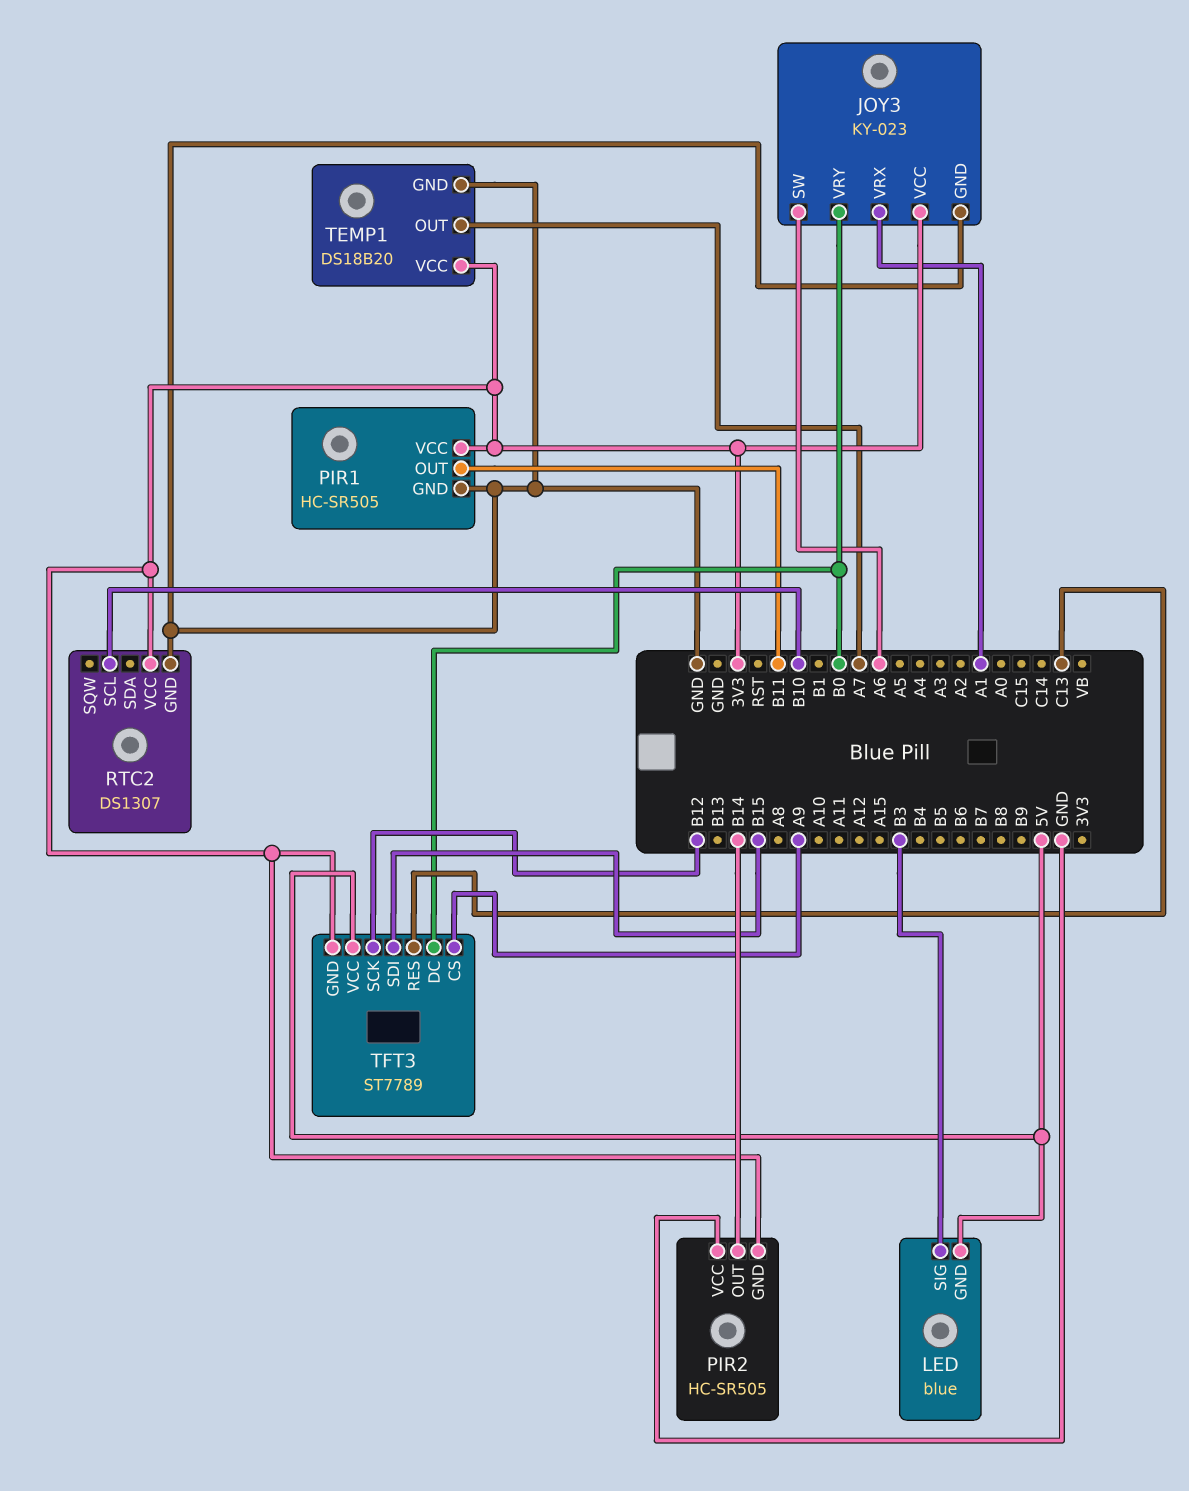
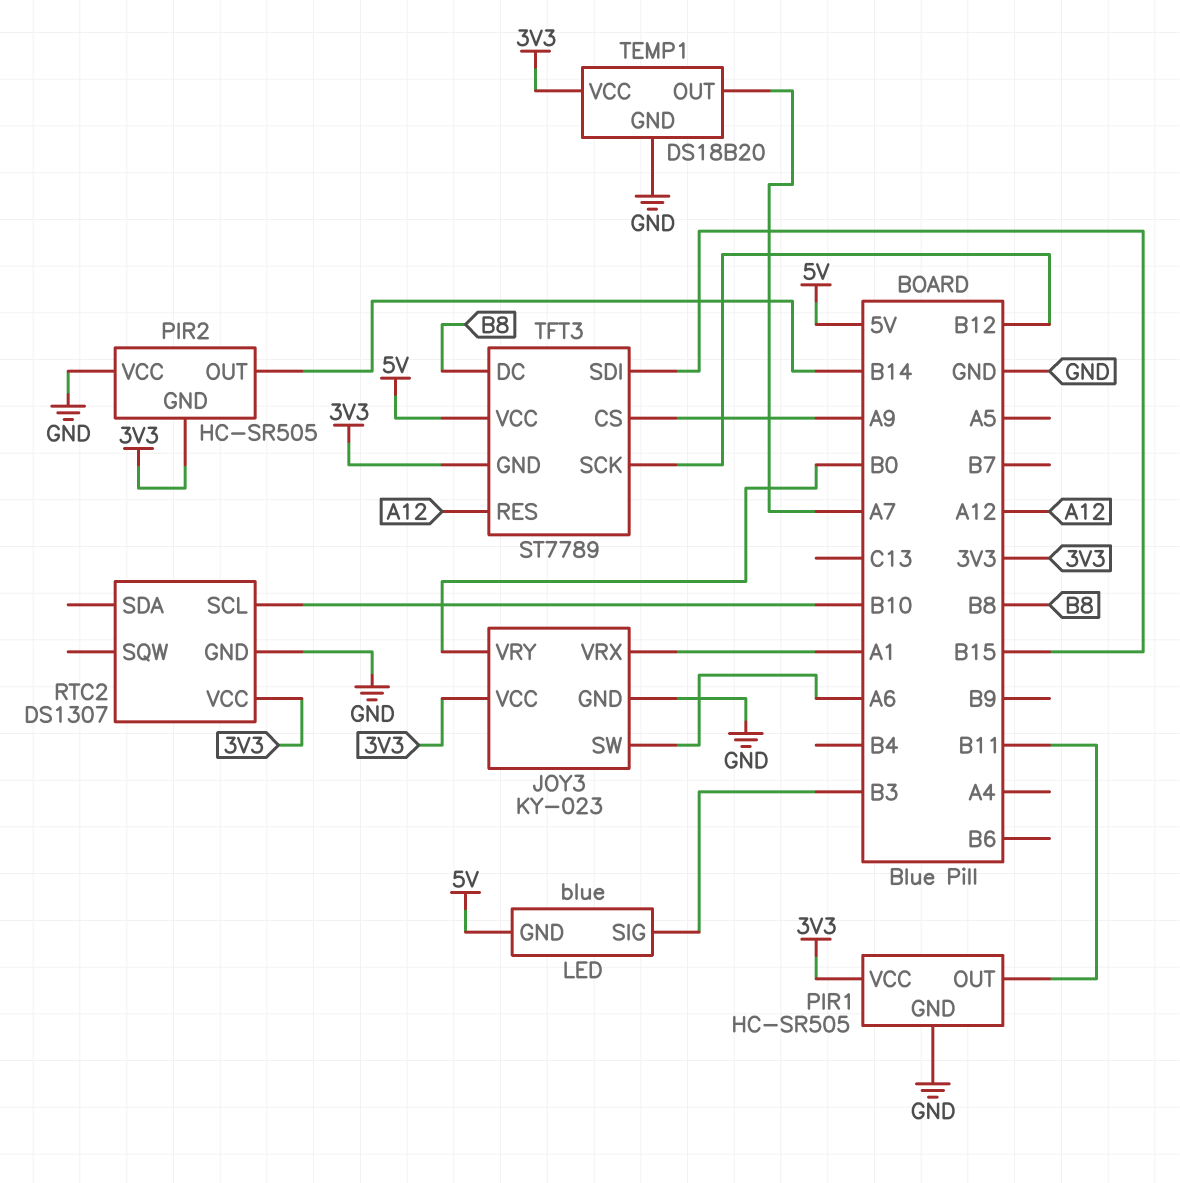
TFT3 pin DC: B0 -> B8
TFT3 pin RES: C13 -> A12

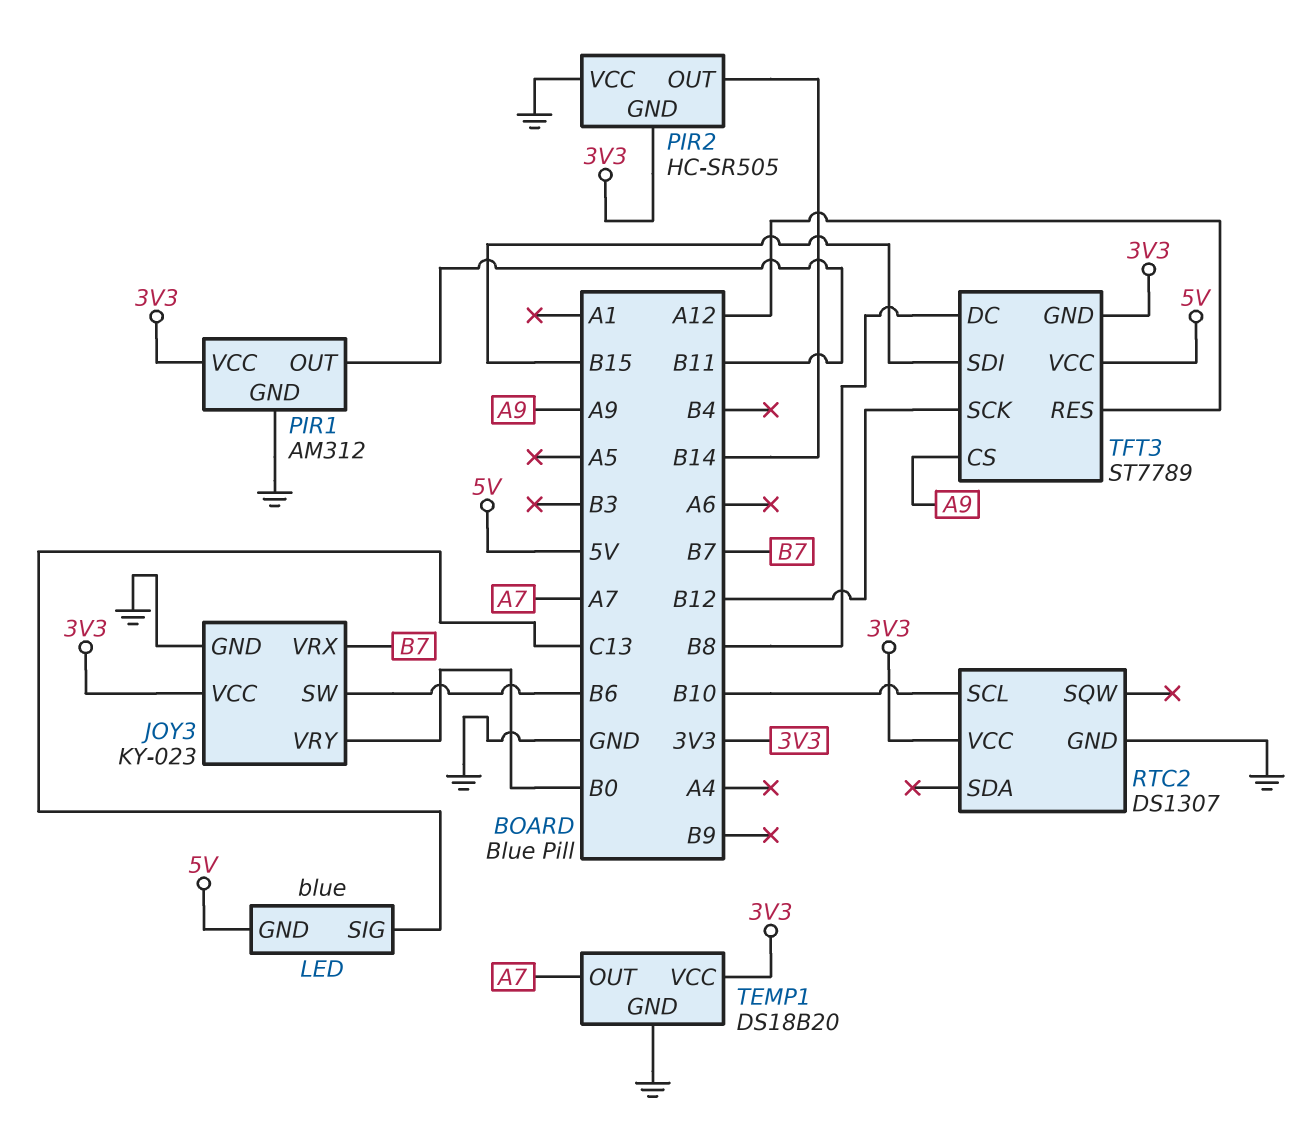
JOY3 pin SW: A6 -> B6
JOY3 pin VRX: A1 -> B7
LED pin SIG: B3 -> C13
PIR1: HC-SR505 -> AM312

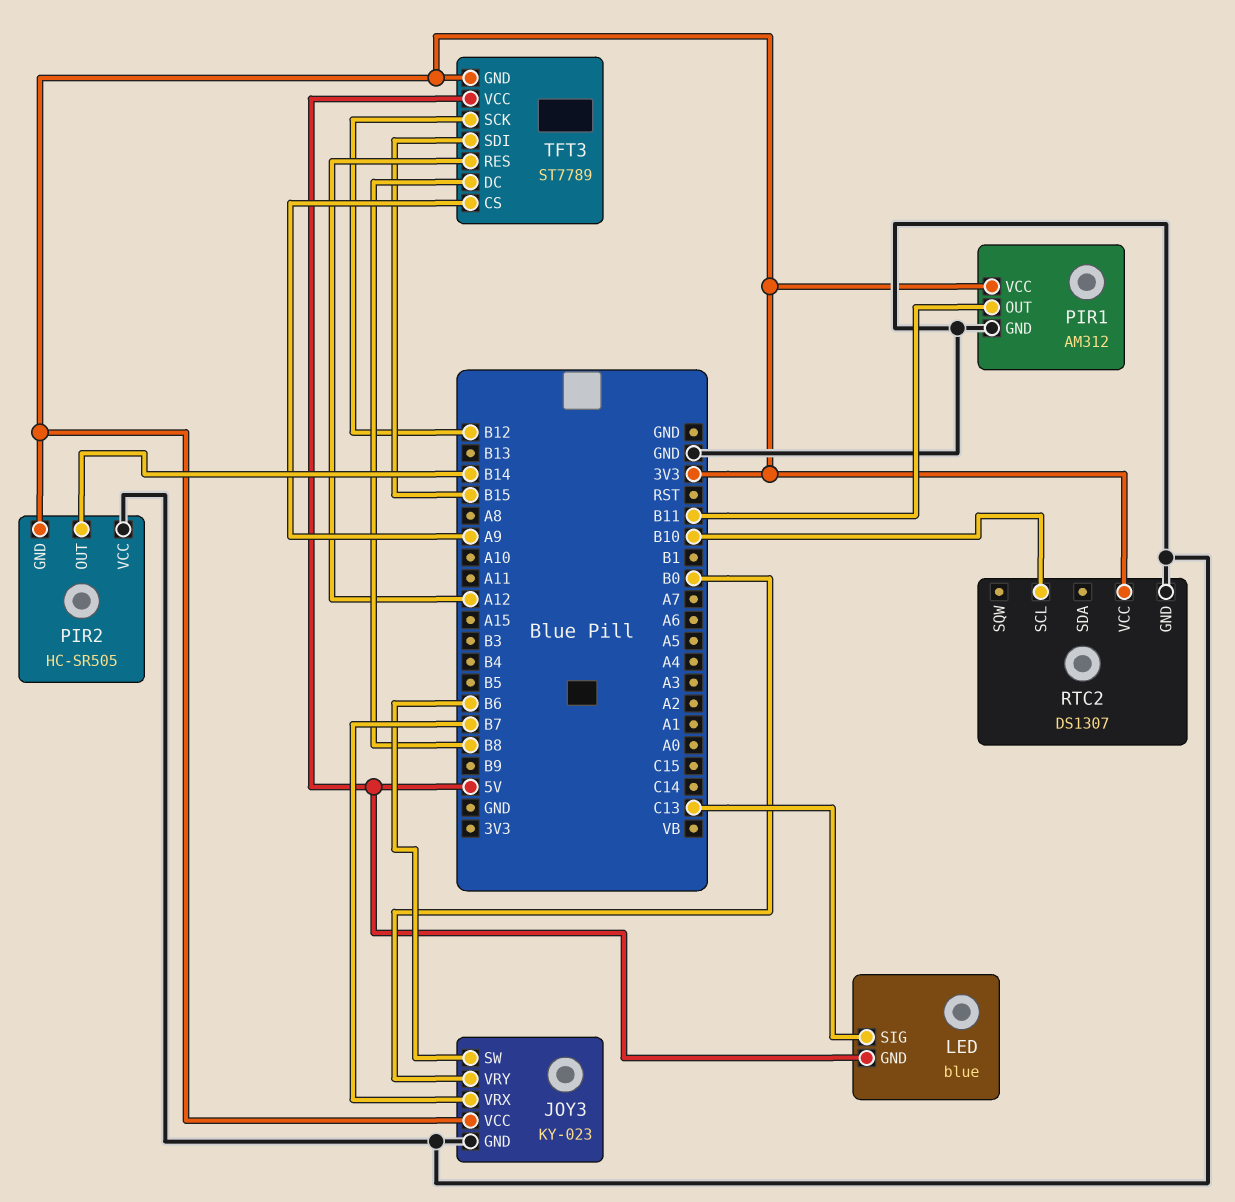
TEMP1: DS18B20 -> none
TEMP1 pin GND: GND -> none
TEMP1 pin OUT: A7 -> none
TEMP1 pin VCC: 3V3 -> none

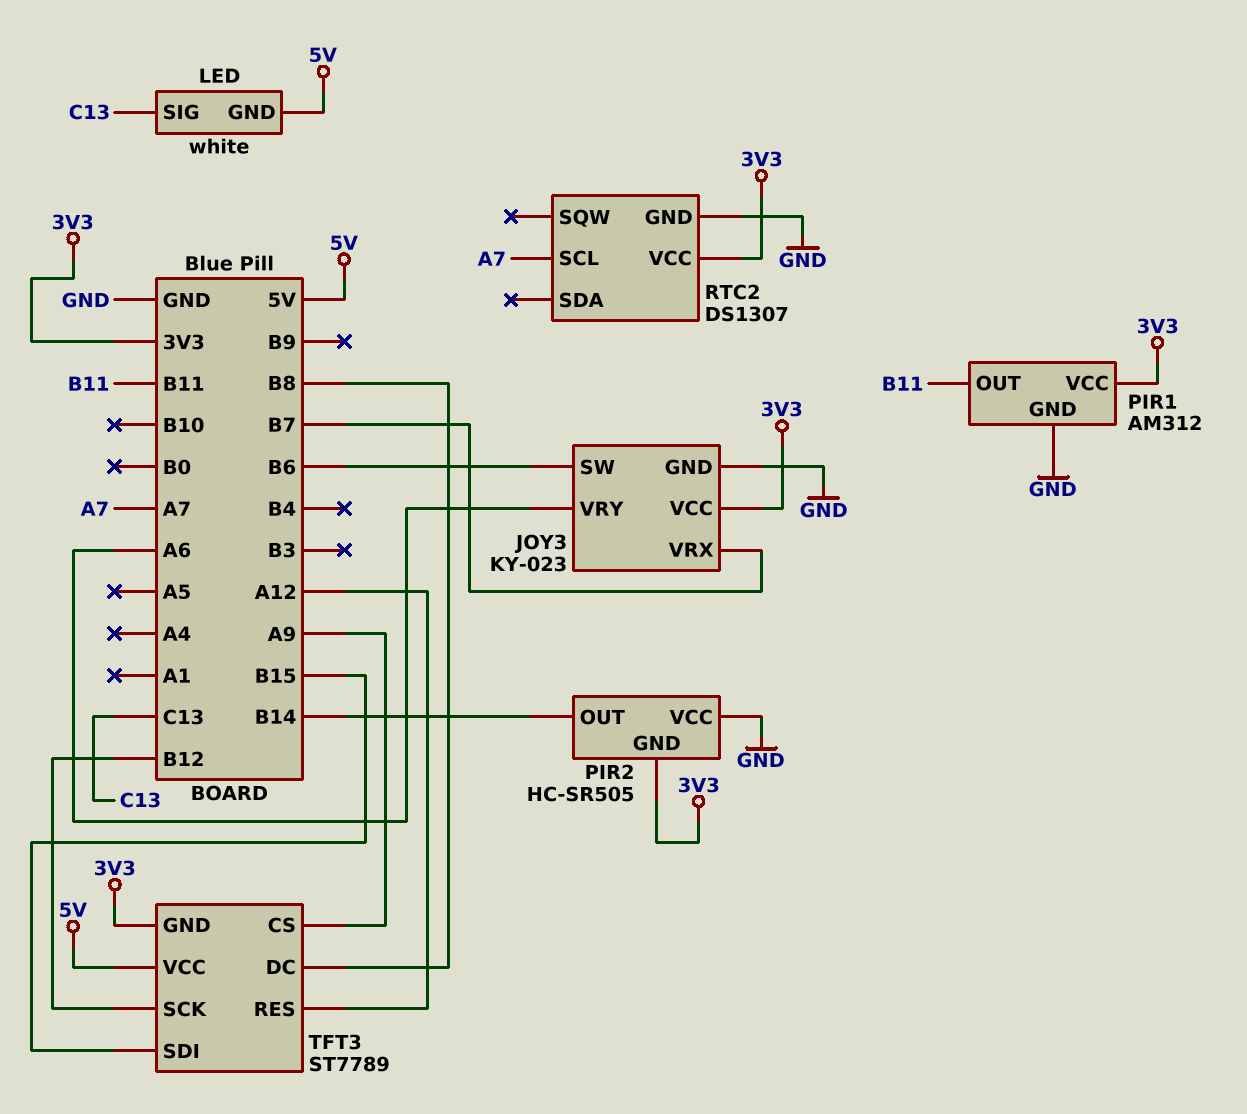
JOY3 pin VRY: B0 -> A6
LED: blue -> white
RTC2 pin SCL: B10 -> A7

